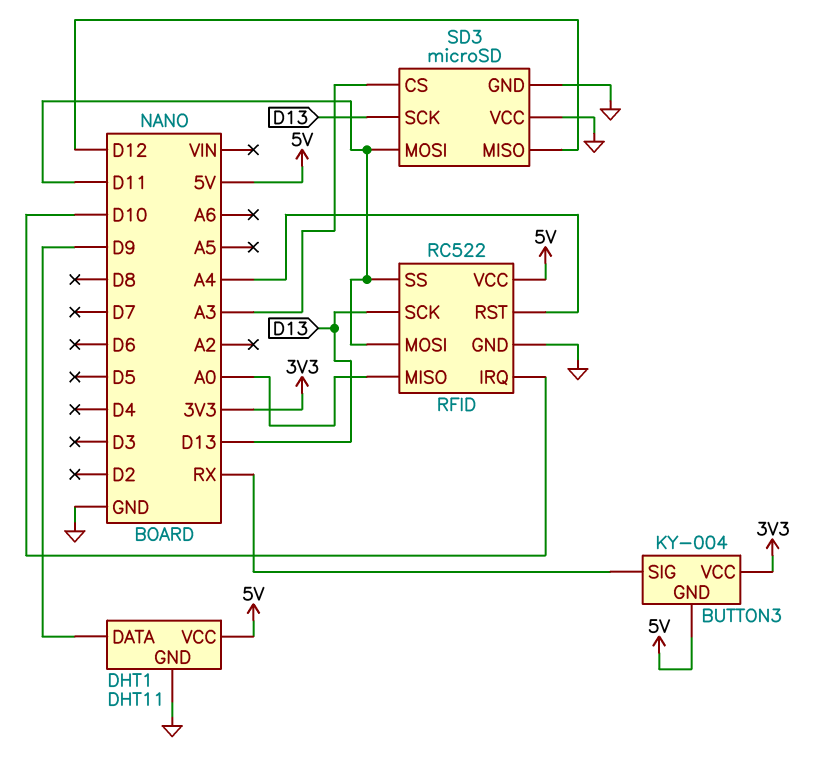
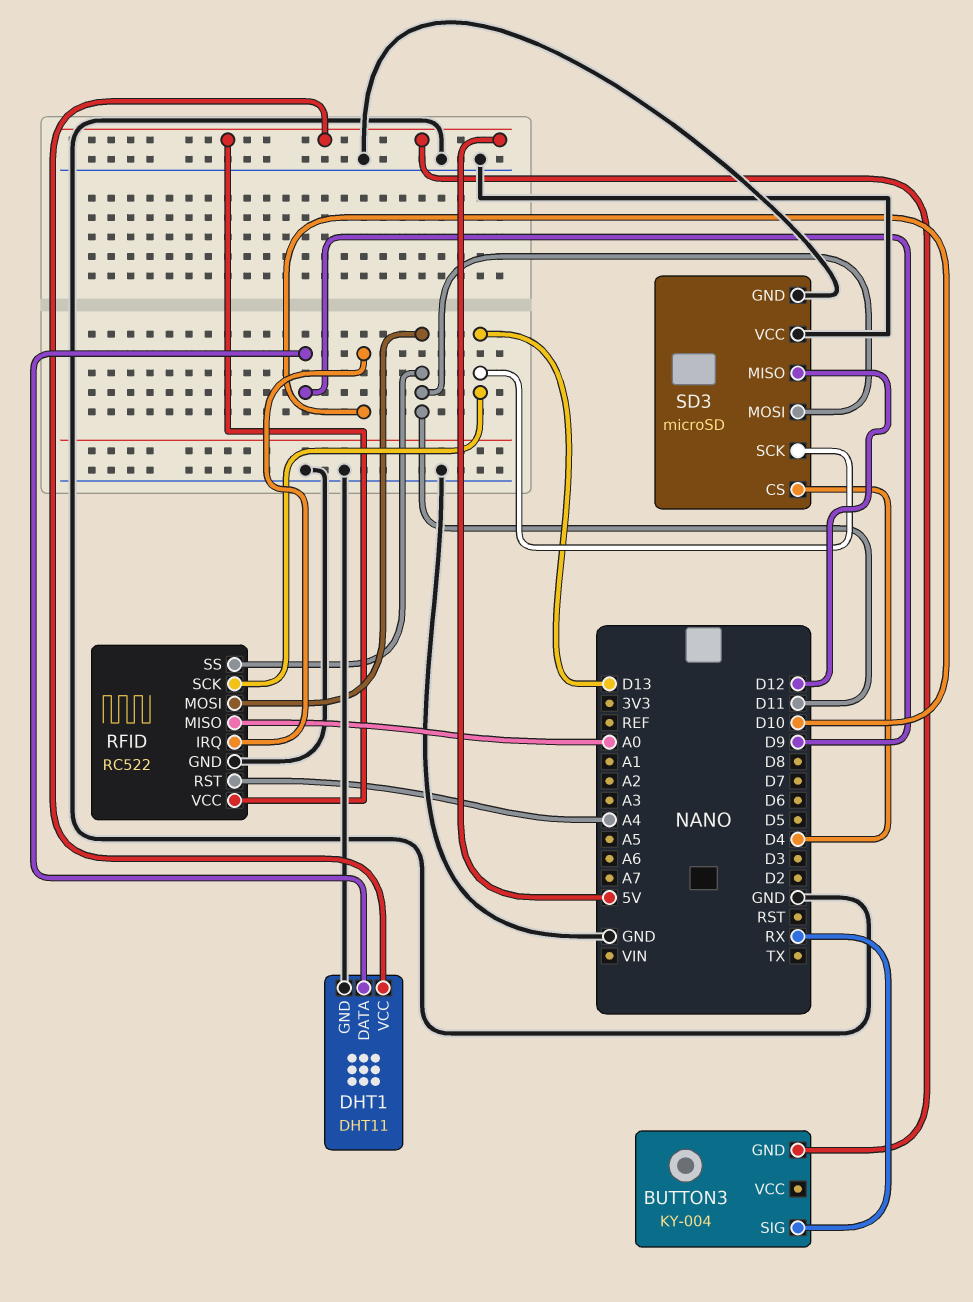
BUTTON3 pin VCC: 3V3 -> none
SD3 pin CS: A3 -> D4

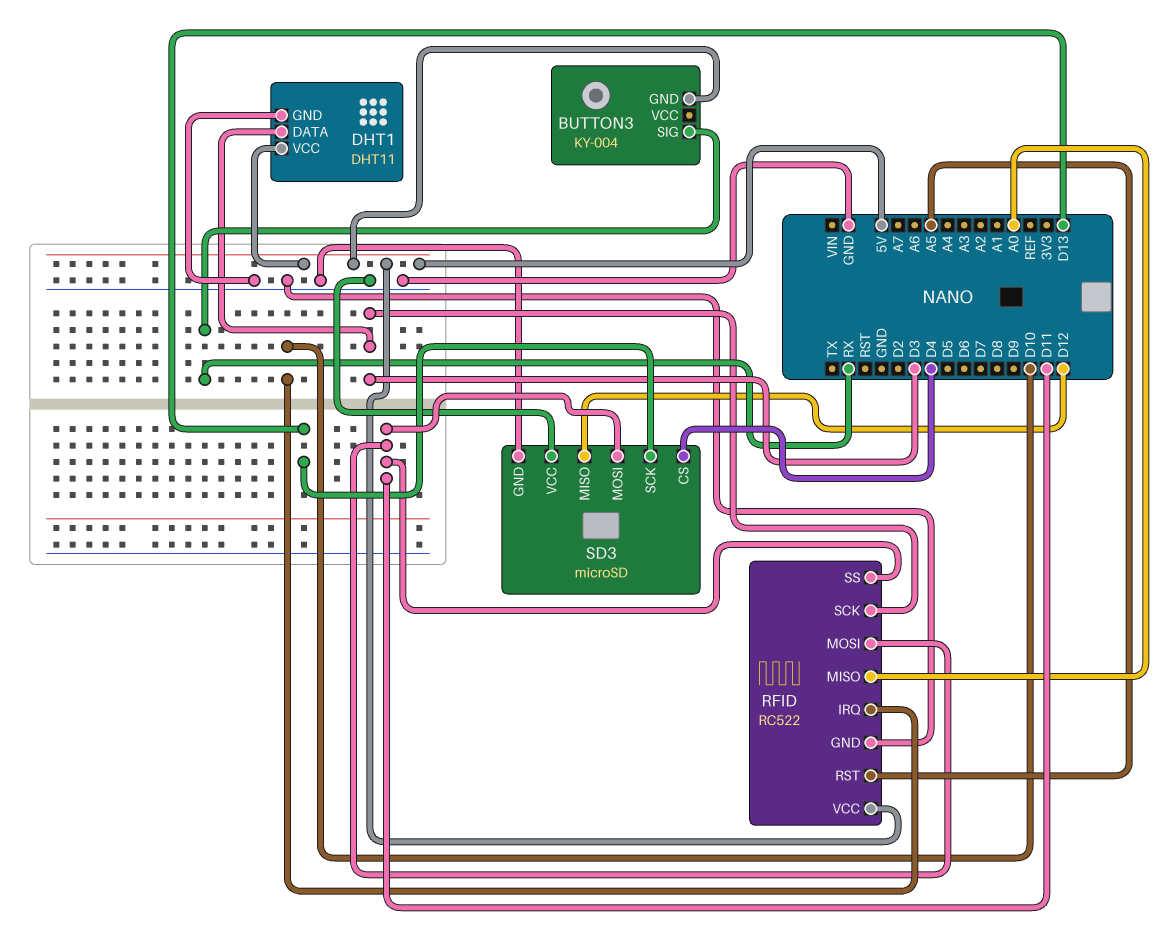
DHT1 pin DATA: D9 -> D3
RFID pin RST: A4 -> A5
RFID pin SCK: D13 -> D3

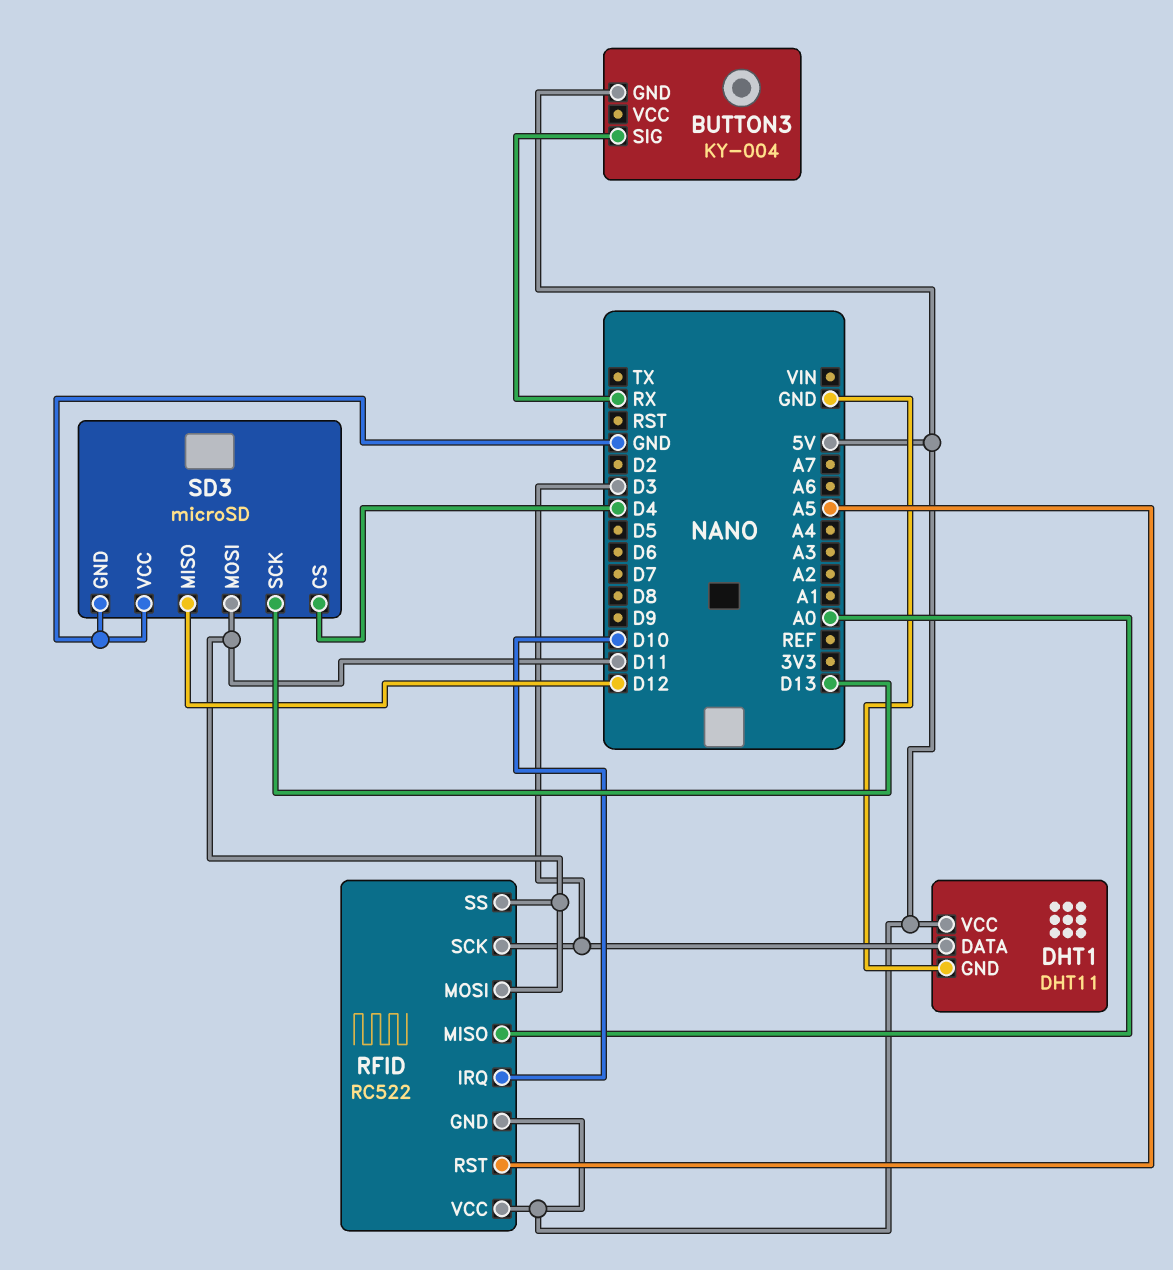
RFID pin GND: GND -> 5V

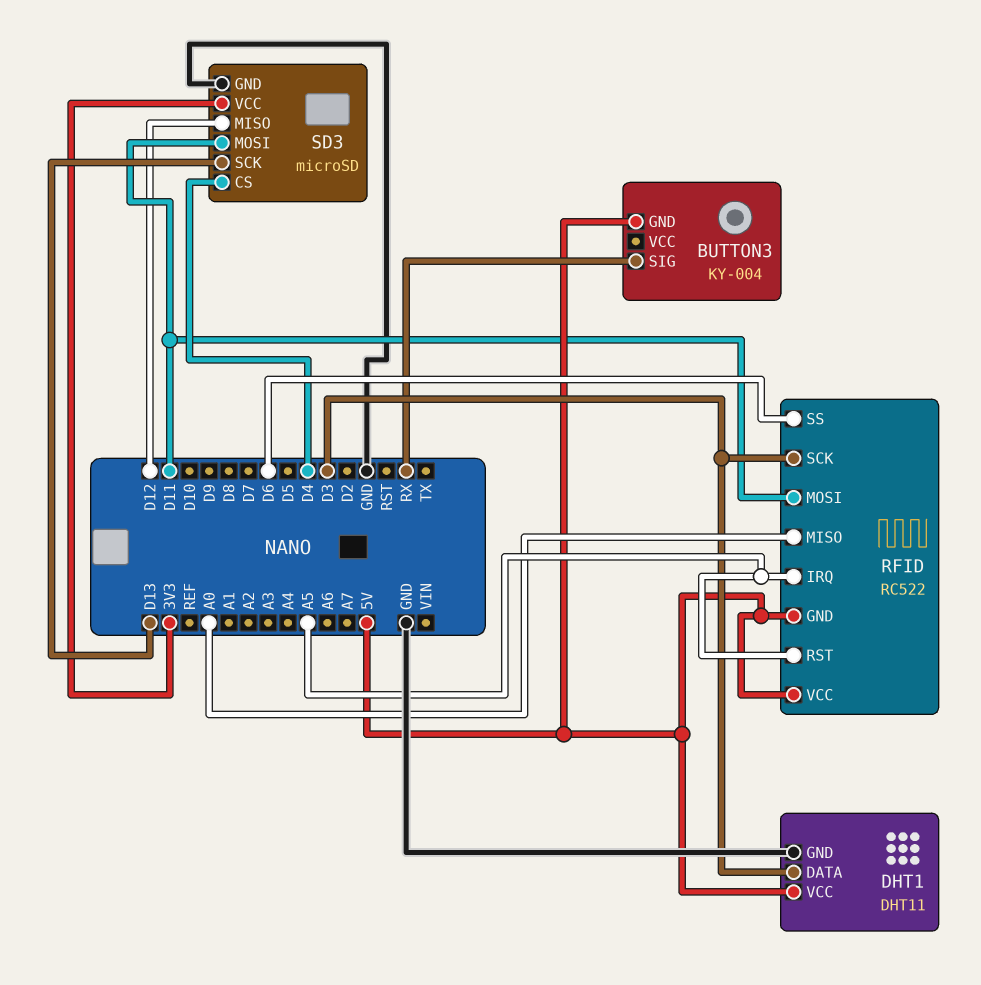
RFID pin IRQ: D10 -> A5
RFID pin SS: D11 -> D6
SD3 pin VCC: GND -> 3V3

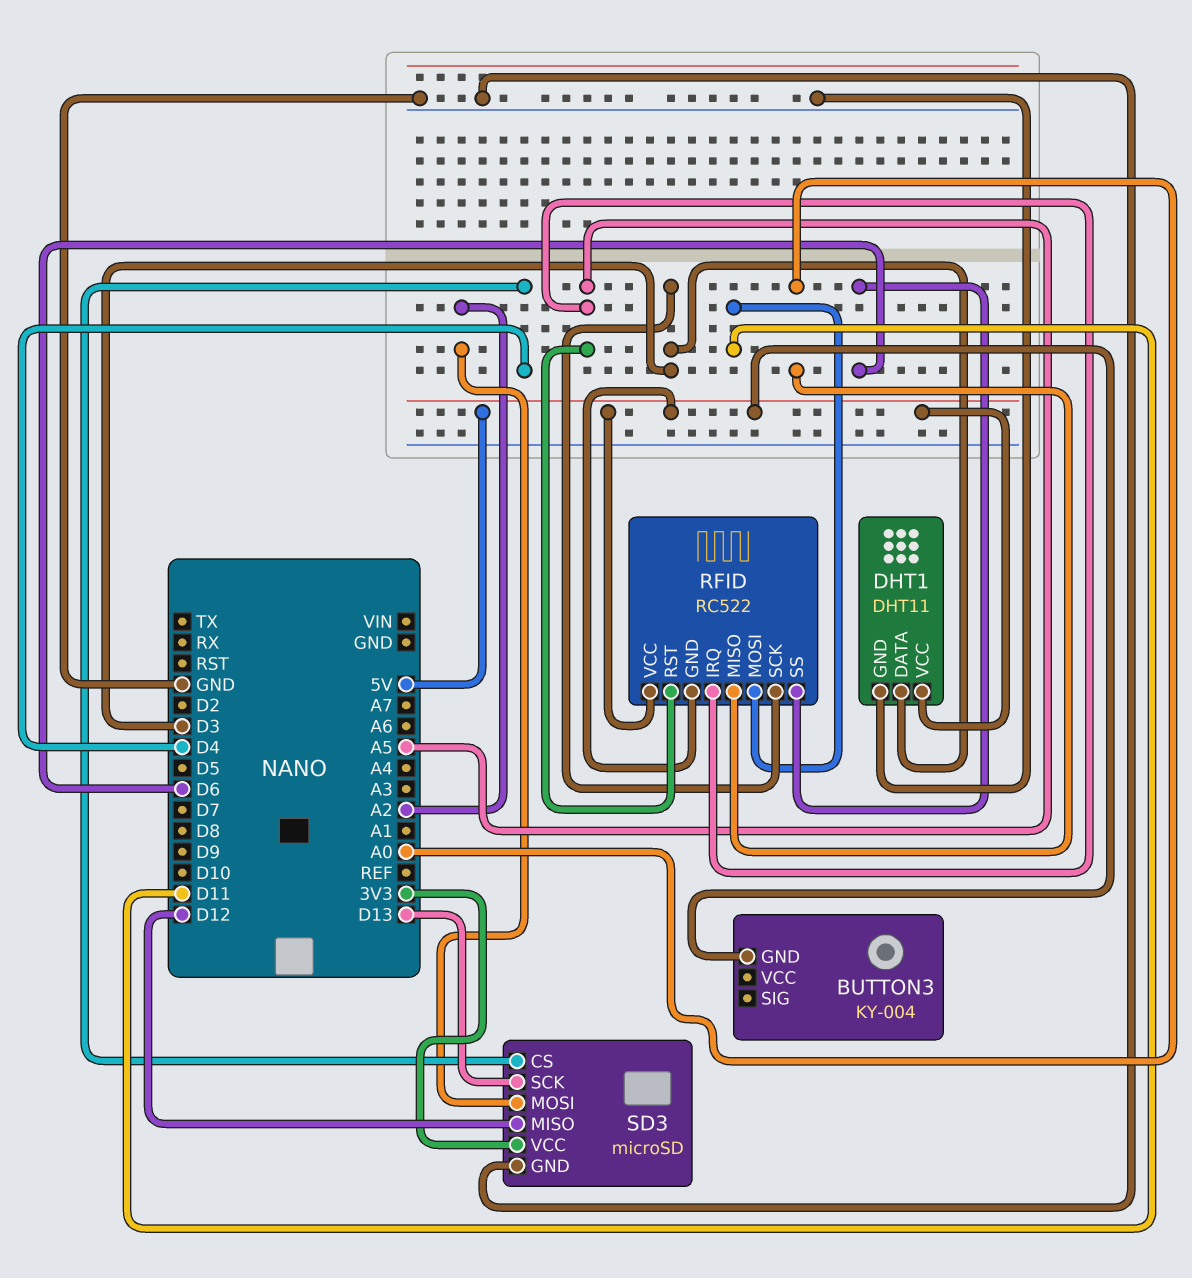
BUTTON3 pin SIG: RX -> none
SD3 pin MOSI: D11 -> A2

